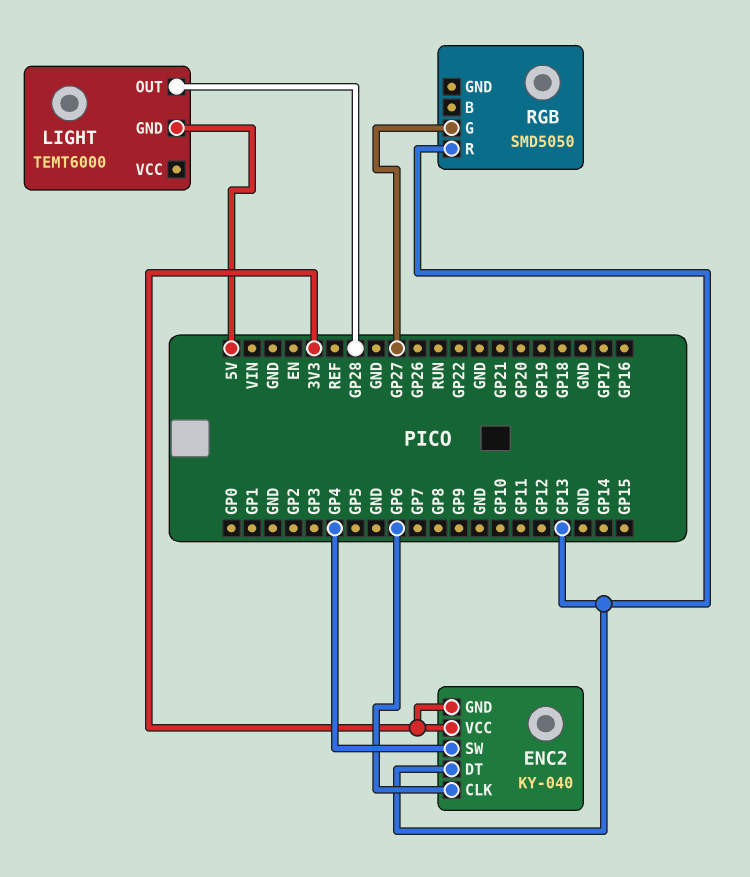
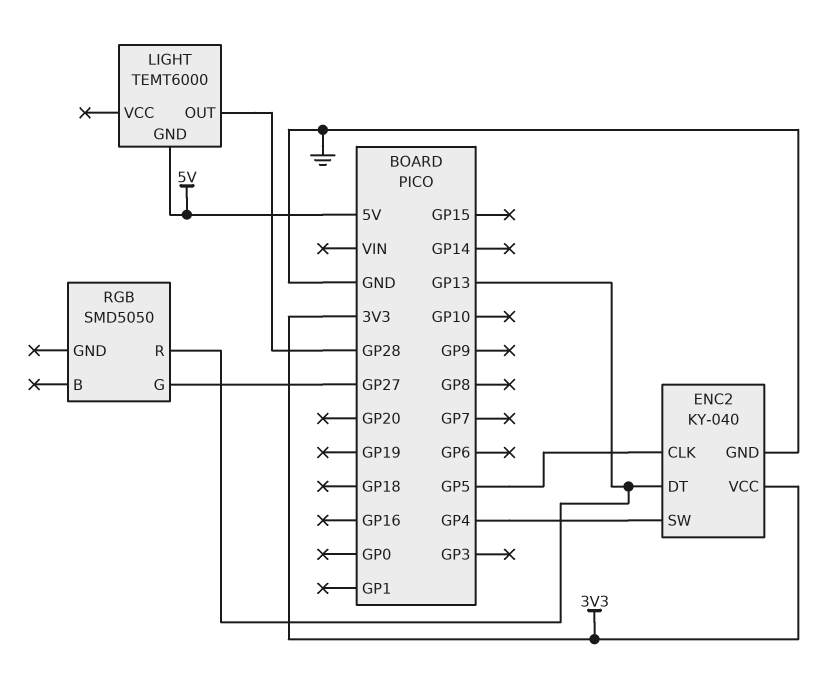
ENC2 pin CLK: GP6 -> GP5
ENC2 pin GND: 3V3 -> GND

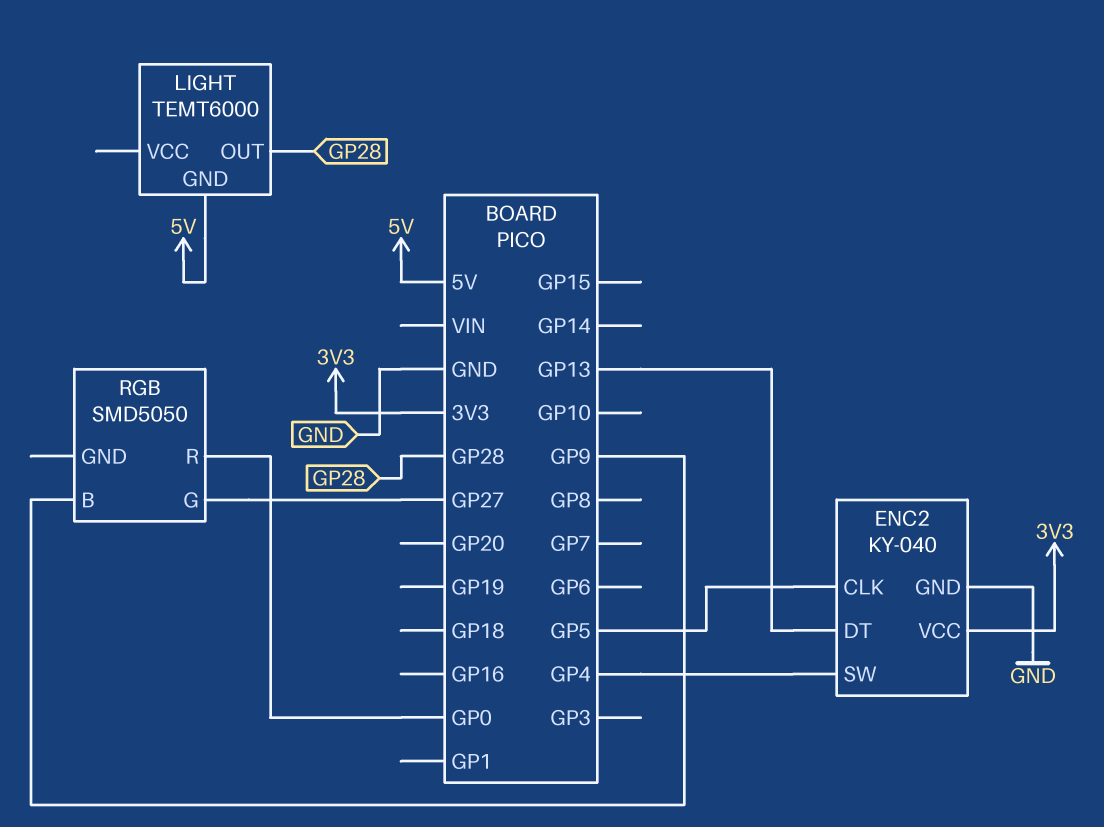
RGB pin B: none -> GP9
RGB pin R: GP13 -> GP0

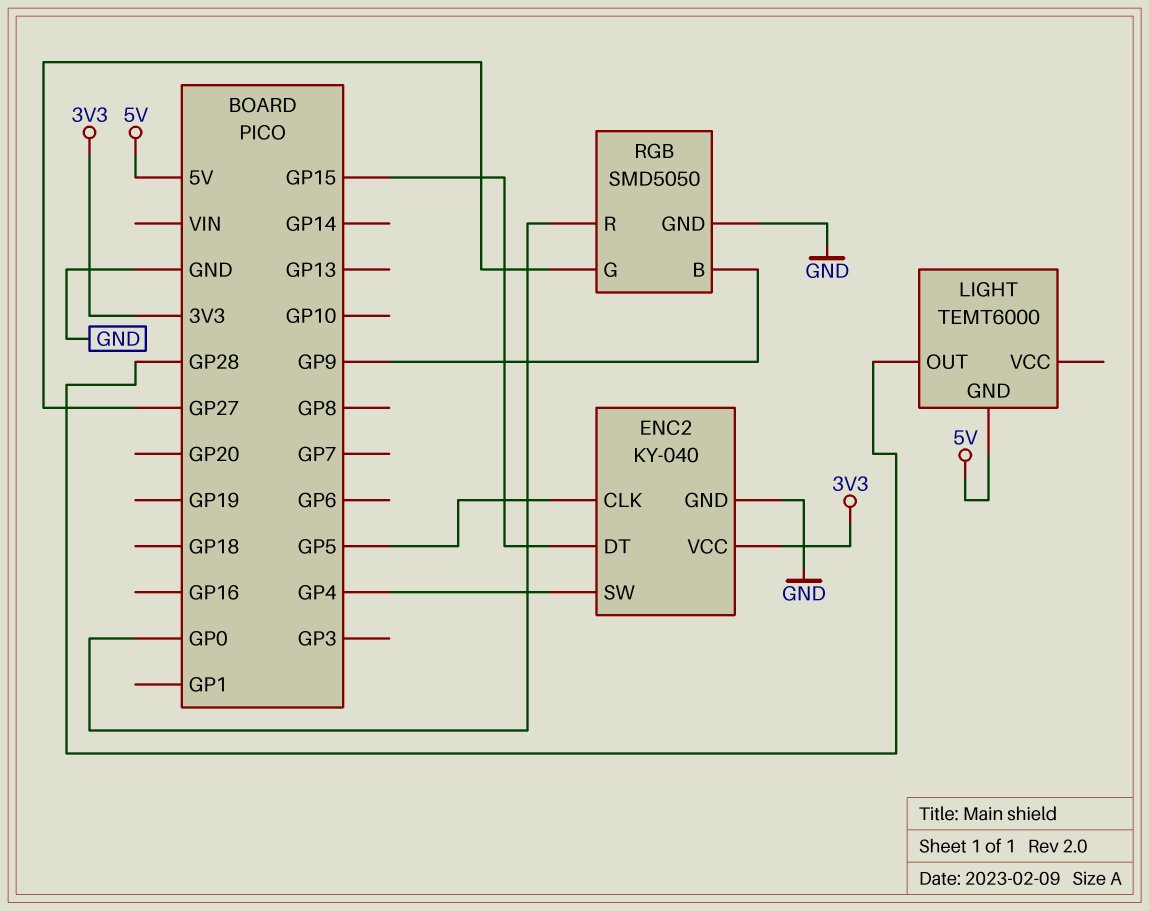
ENC2 pin DT: GP13 -> GP15
RGB pin GND: none -> GND

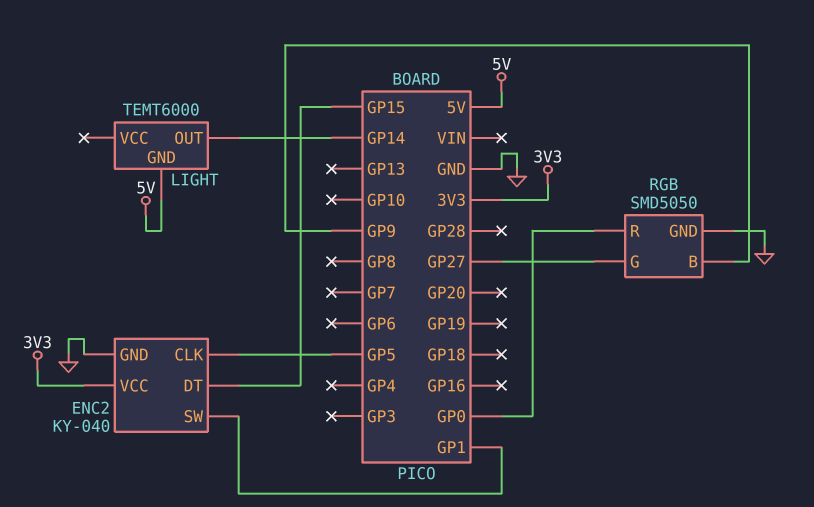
ENC2 pin SW: GP4 -> GP1
LIGHT pin OUT: GP28 -> GP14

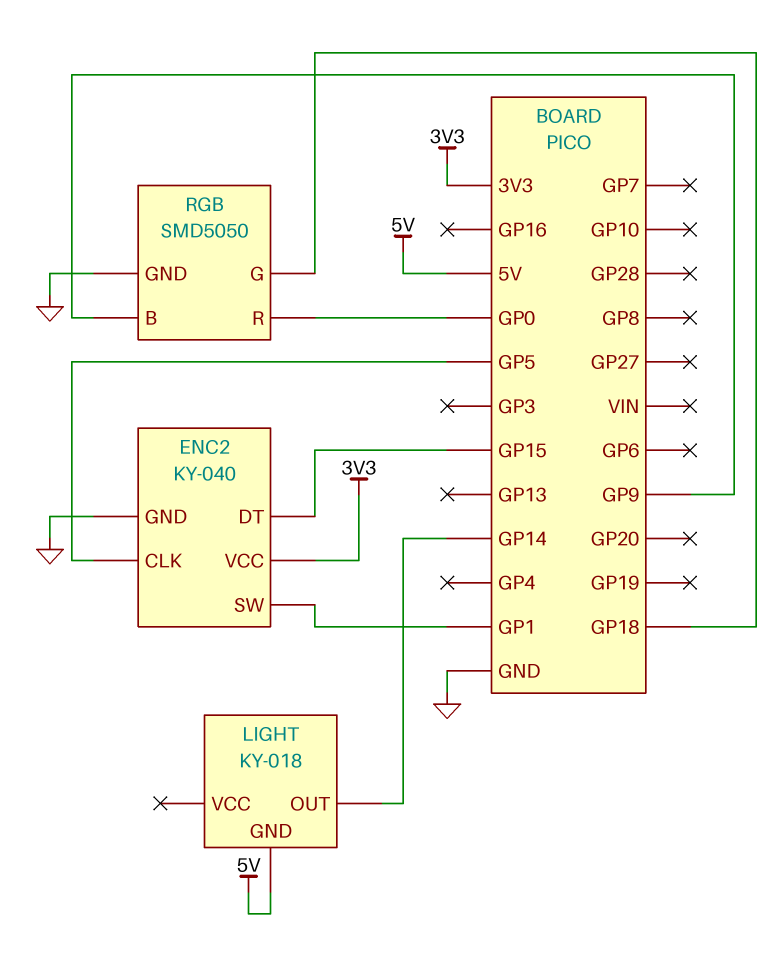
LIGHT: TEMT6000 -> KY-018
RGB pin G: GP27 -> GP18

